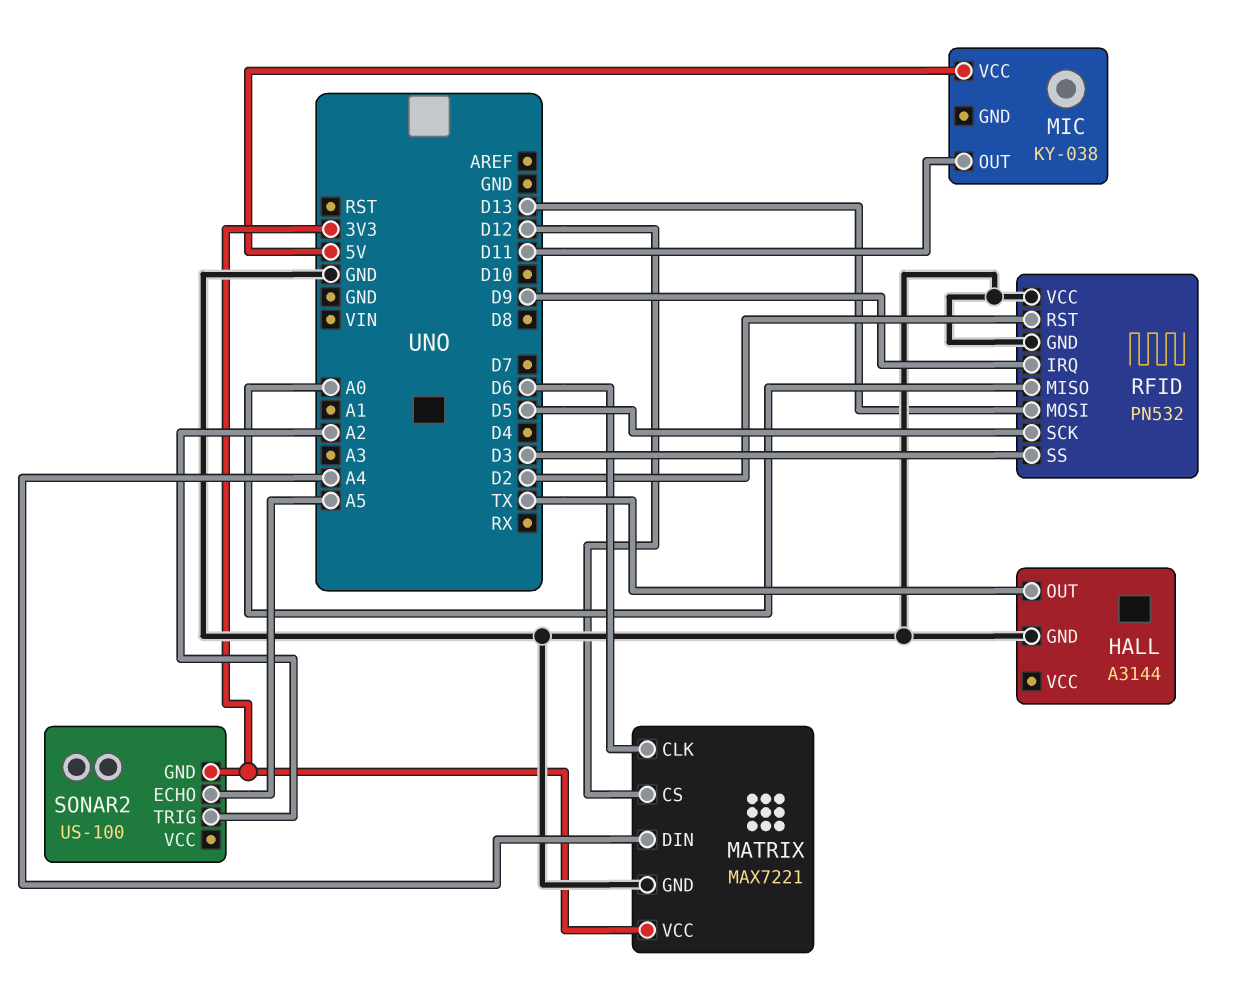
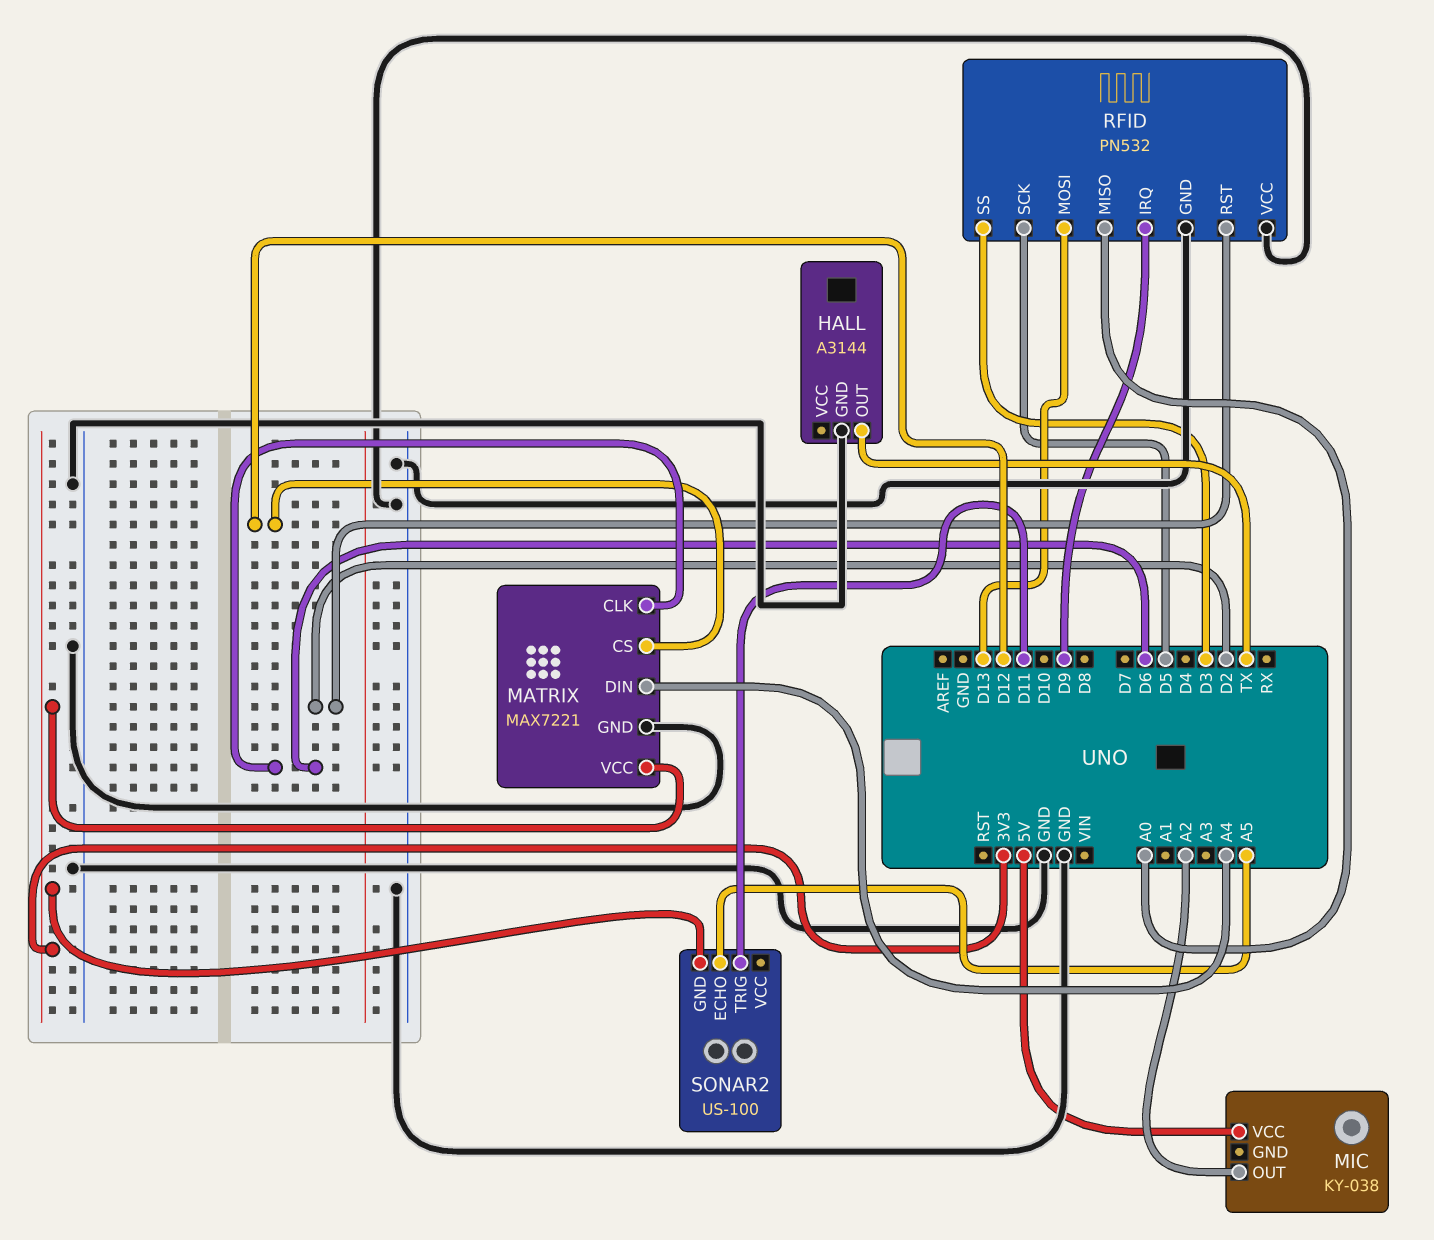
MIC pin OUT: D11 -> A2
SONAR2 pin TRIG: A2 -> D11

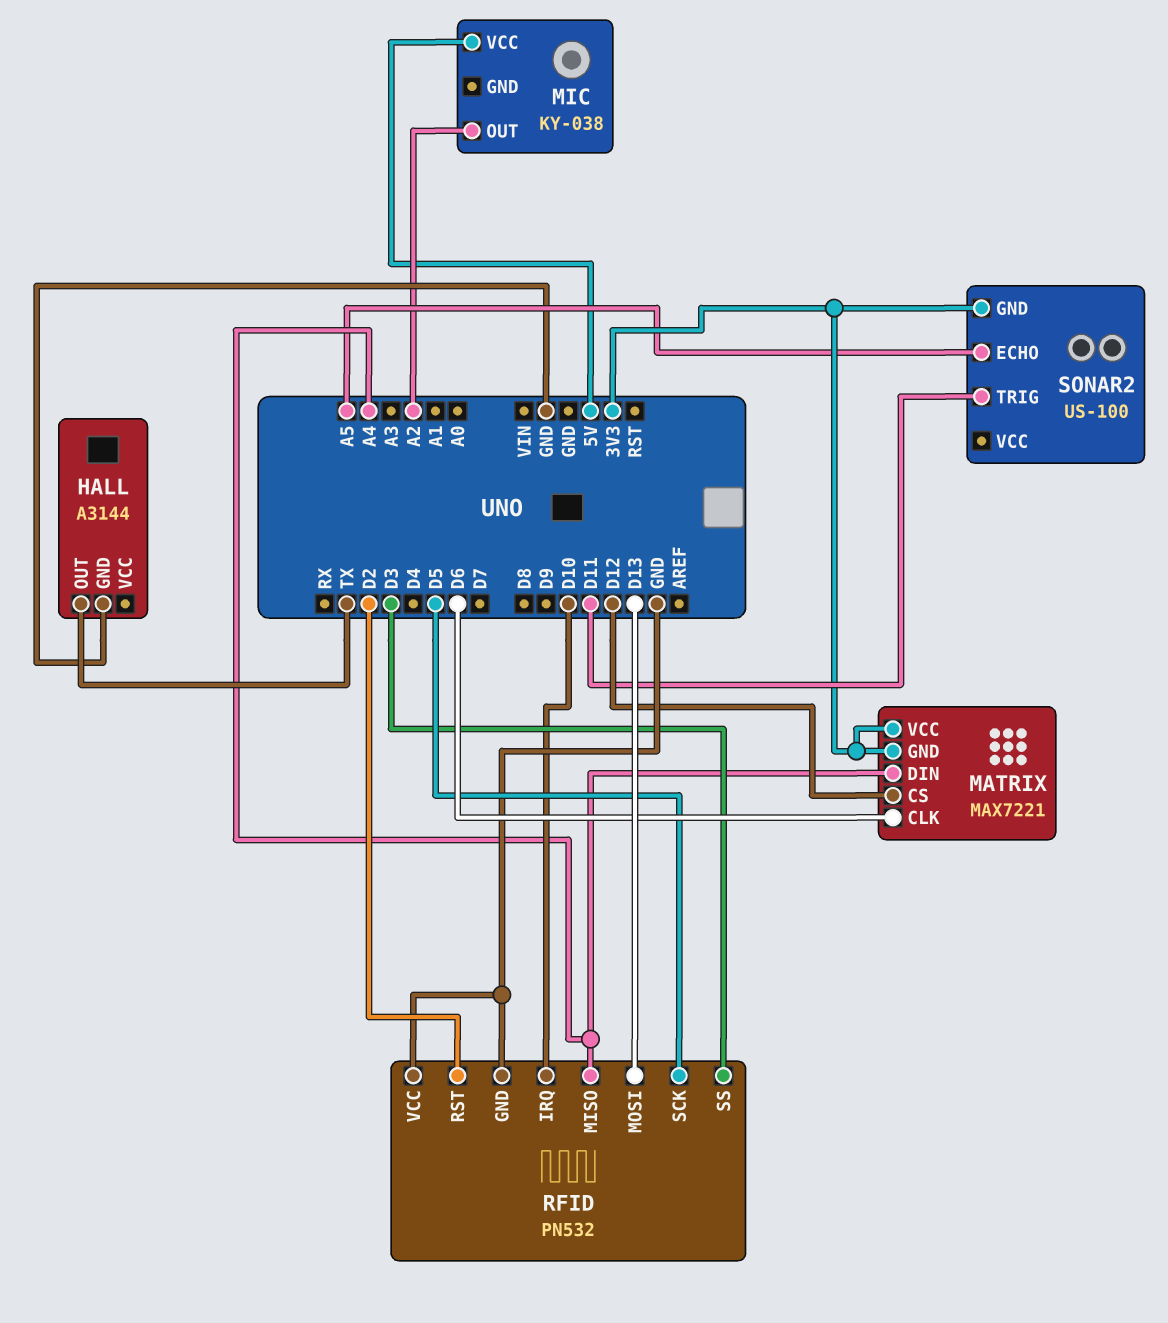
MATRIX pin GND: GND -> 3V3
RFID pin IRQ: D9 -> D10
RFID pin MISO: A0 -> A4

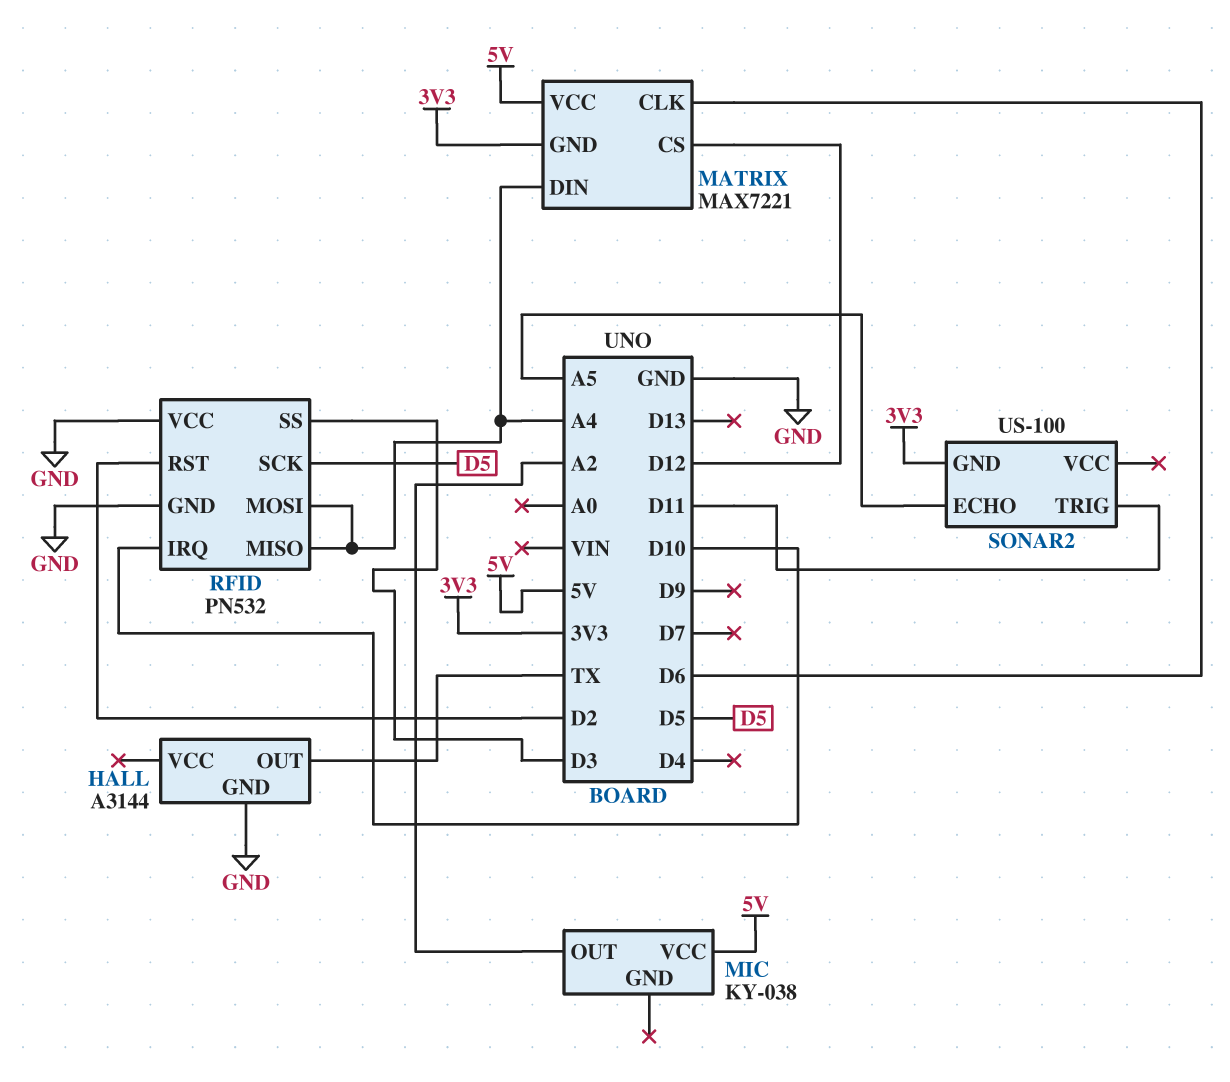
MATRIX pin VCC: 3V3 -> 5V
RFID pin MOSI: D13 -> A4

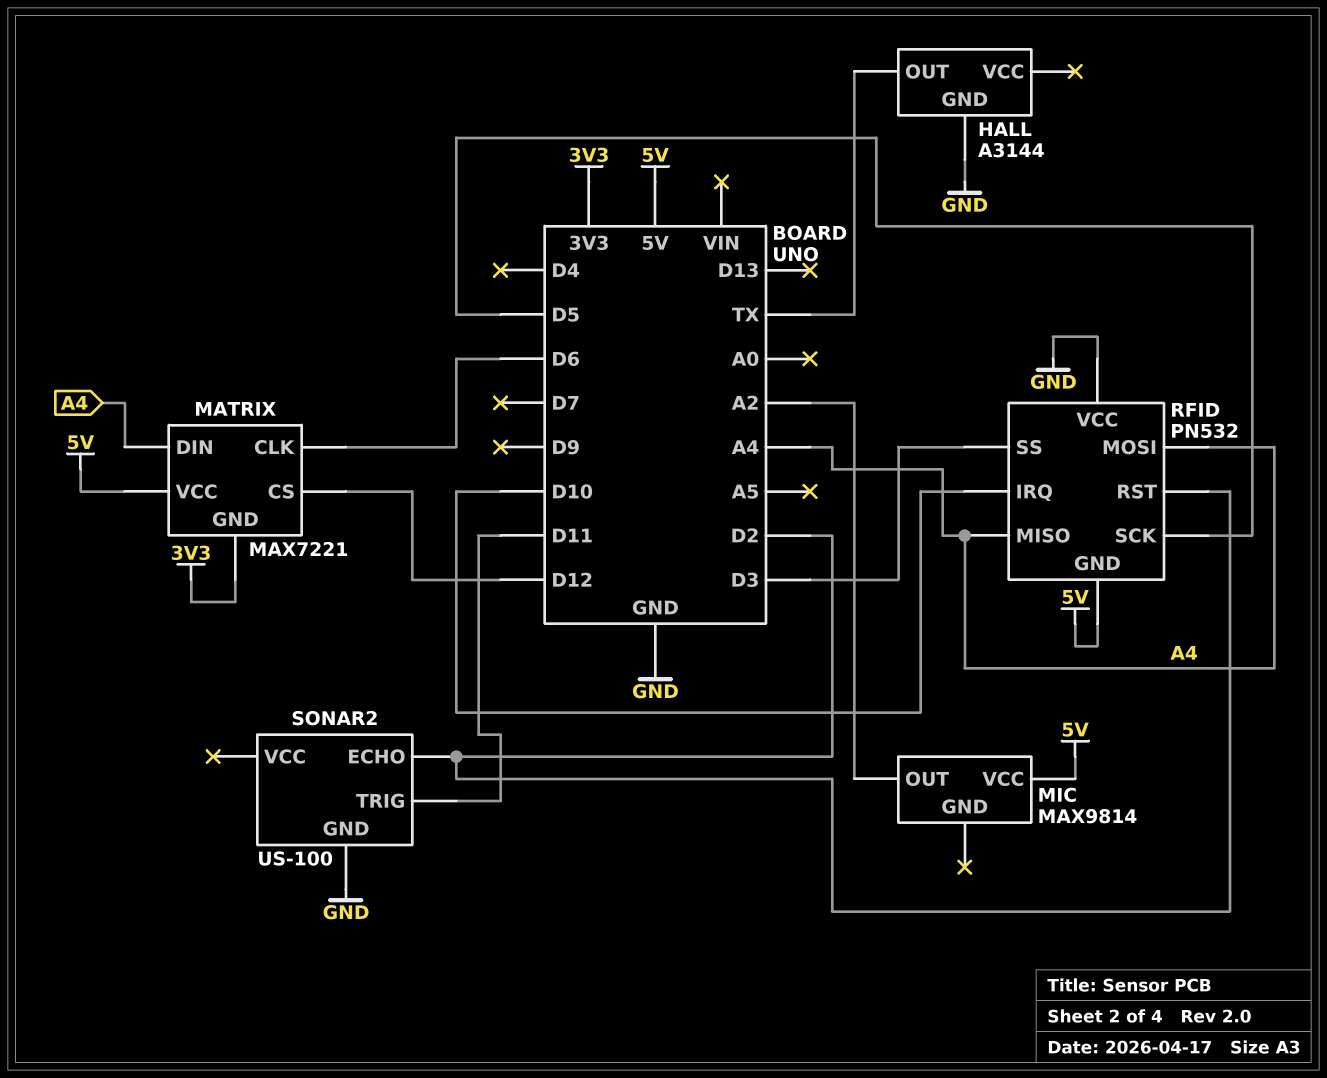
MIC: KY-038 -> MAX9814
RFID pin GND: GND -> 5V
SONAR2 pin ECHO: A5 -> D2
SONAR2 pin GND: 3V3 -> GND

